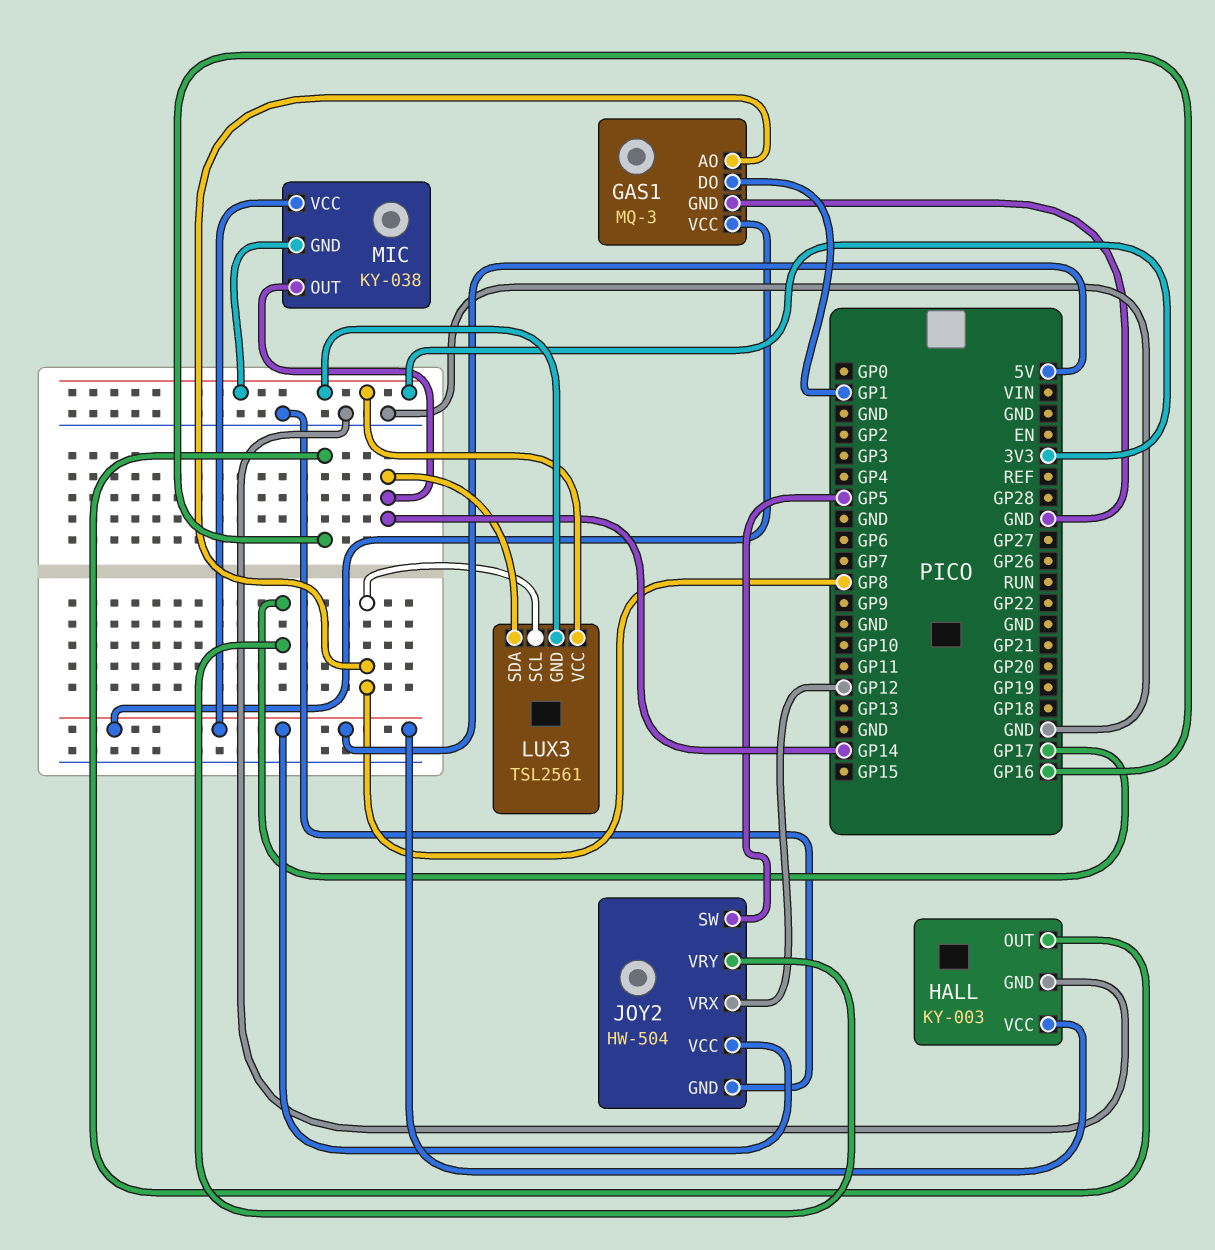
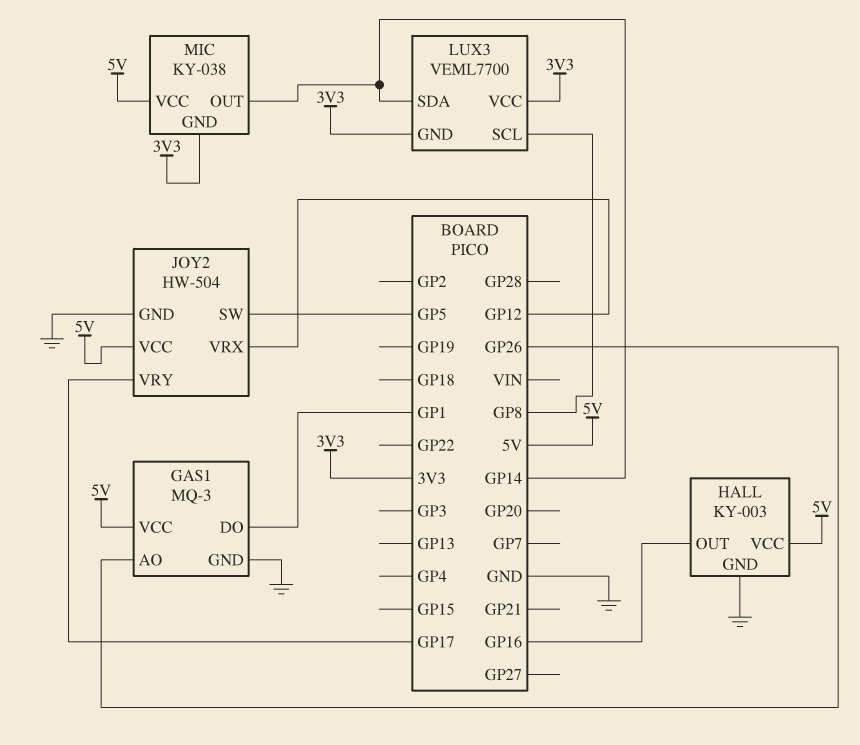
GAS1 pin AO: GP8 -> GP26
LUX3: TSL2561 -> VEML7700

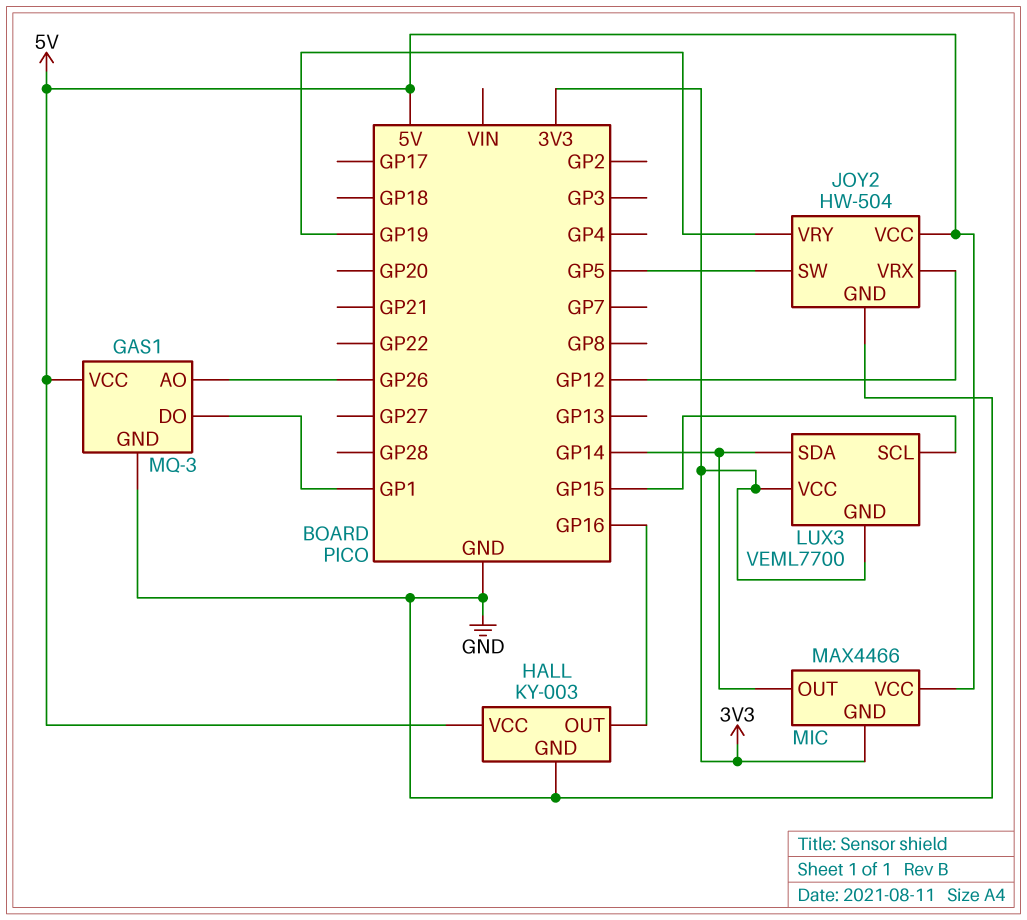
JOY2 pin VRY: GP17 -> GP19
LUX3 pin SCL: GP8 -> GP15
MIC: KY-038 -> MAX4466

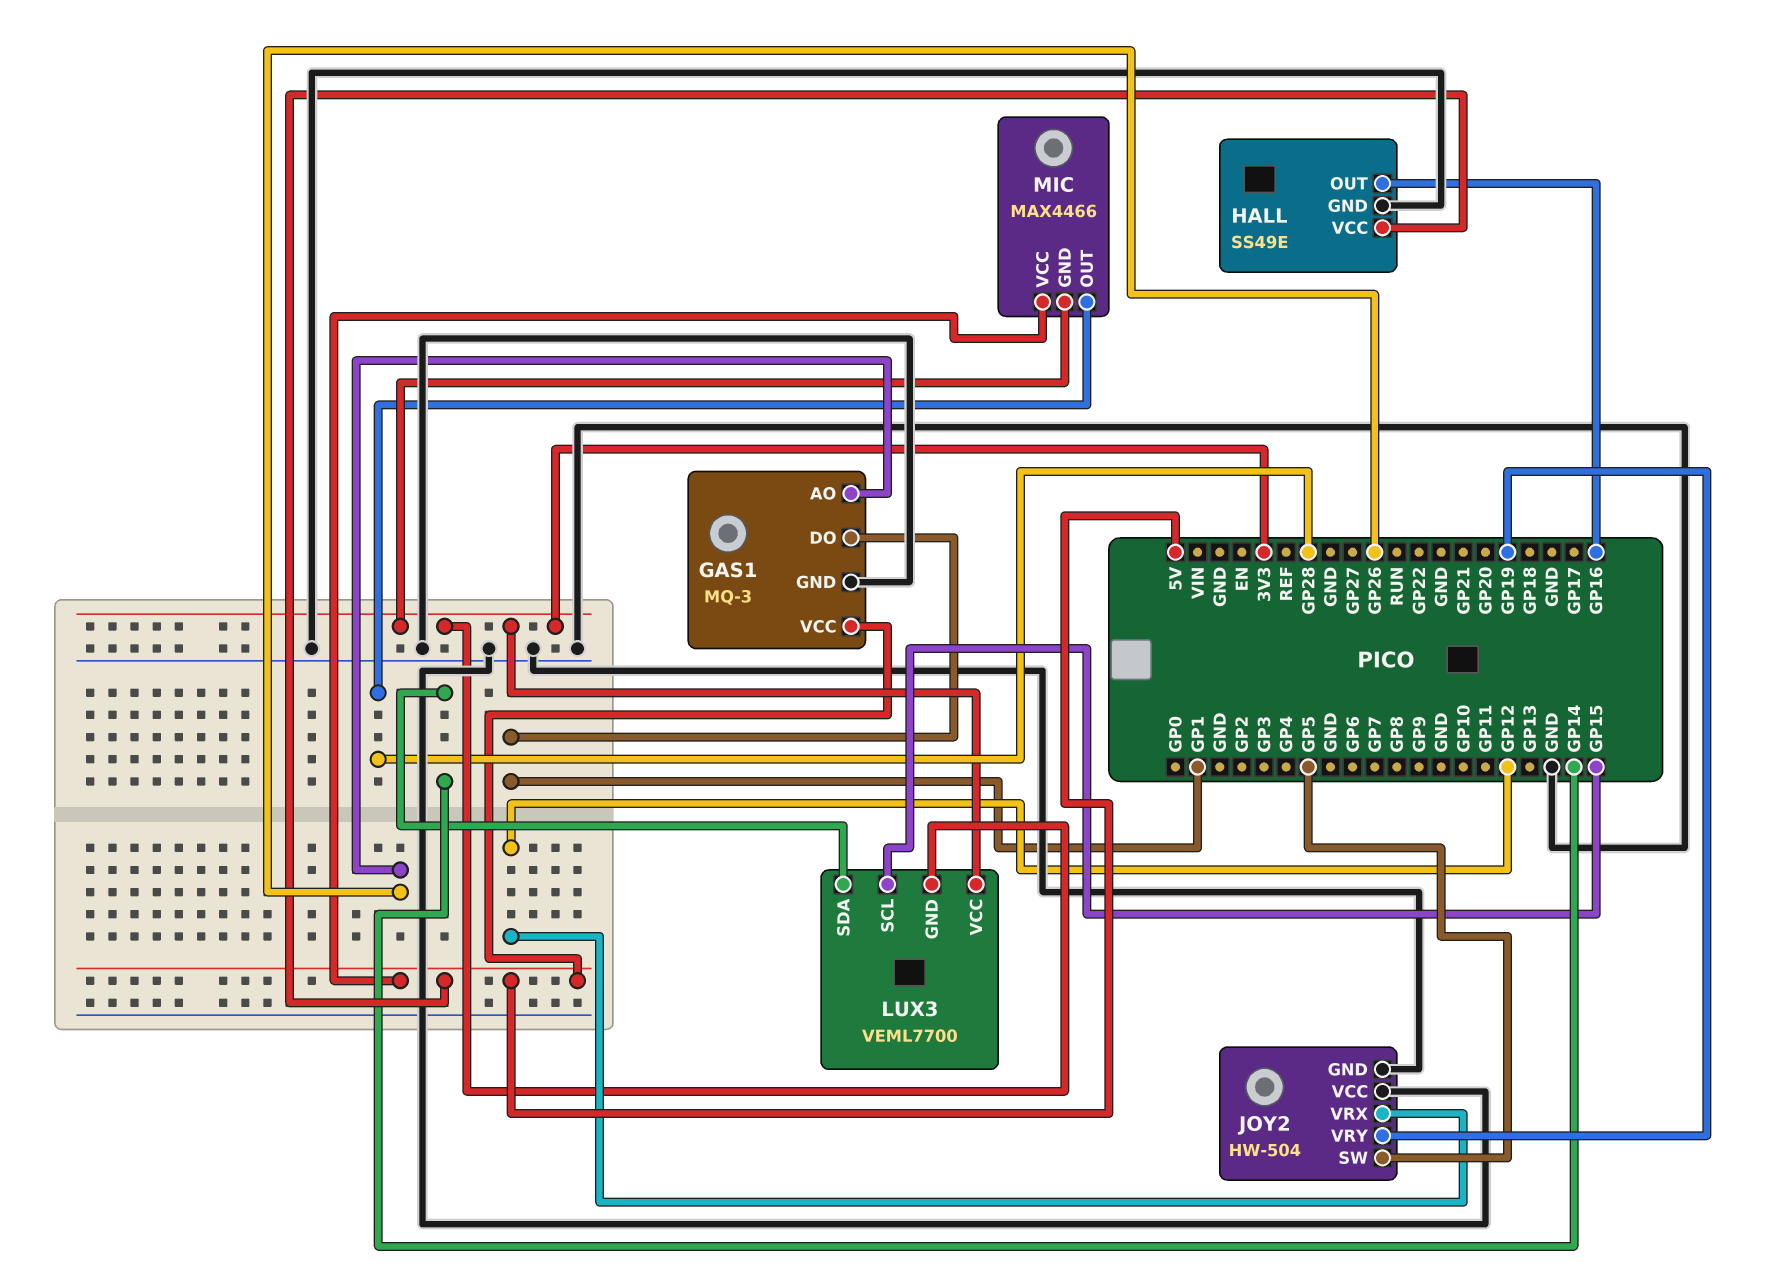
HALL: KY-003 -> SS49E
JOY2 pin VCC: 5V -> GND
MIC pin OUT: GP14 -> GP28

